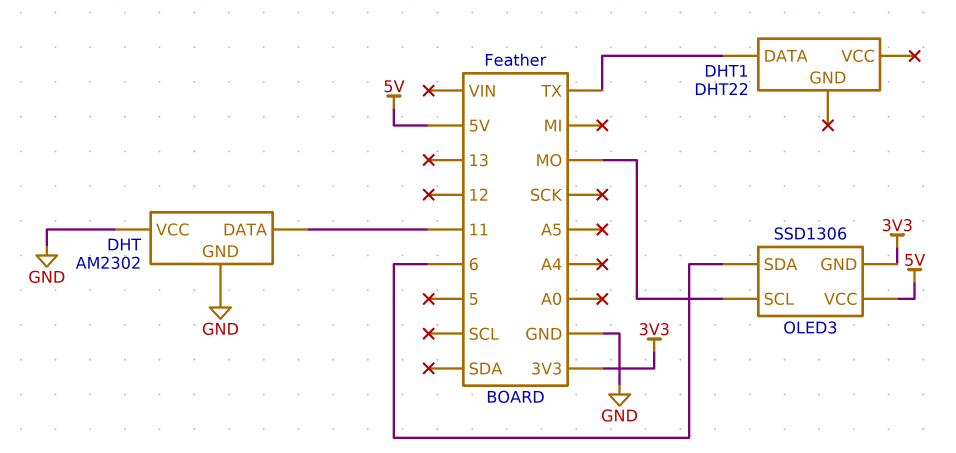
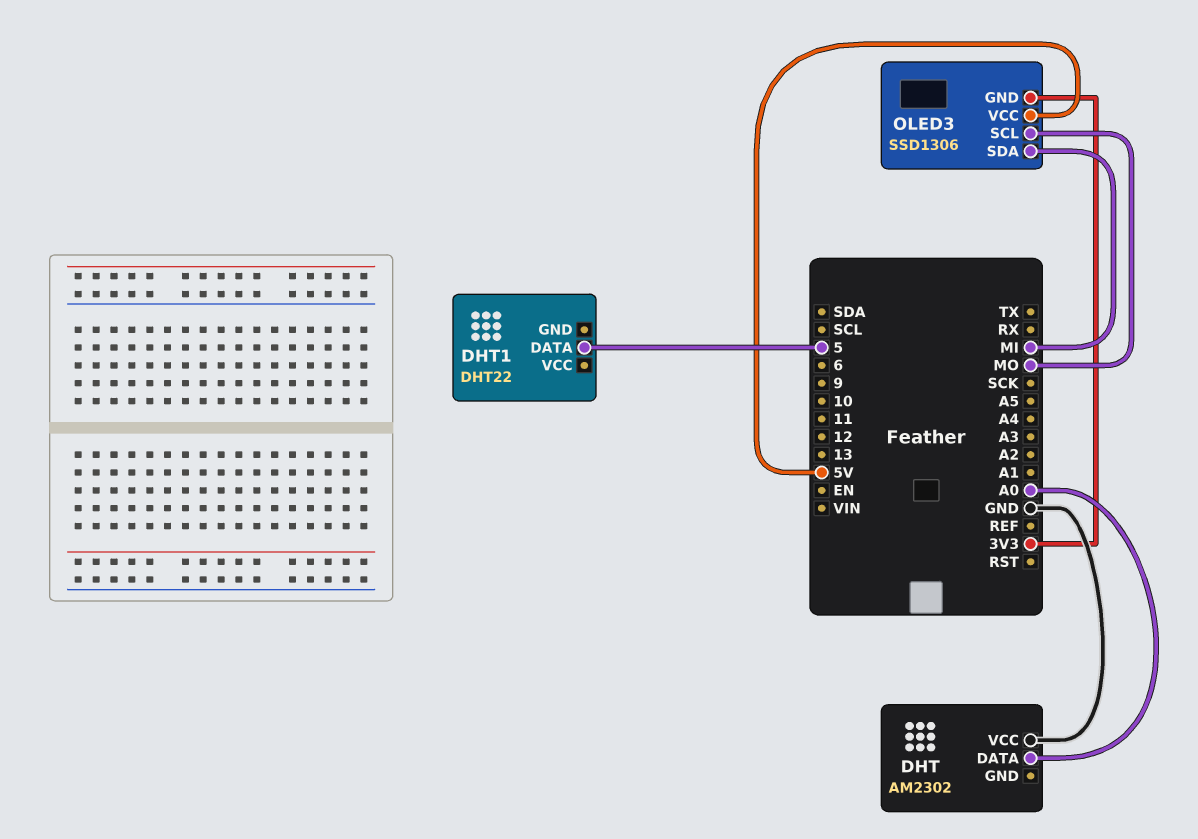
DHT pin DATA: 11 -> A0
DHT pin GND: GND -> none
DHT1 pin DATA: TX -> 5
OLED3 pin SDA: 6 -> MI

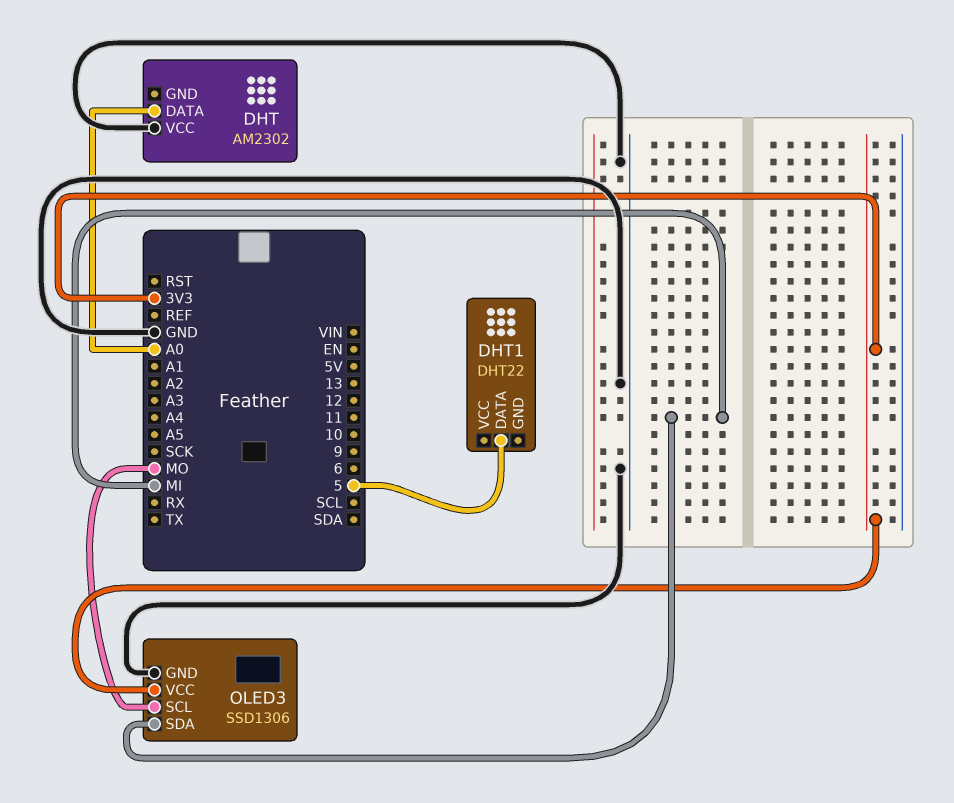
OLED3 pin GND: 3V3 -> GND
OLED3 pin VCC: 5V -> 3V3

